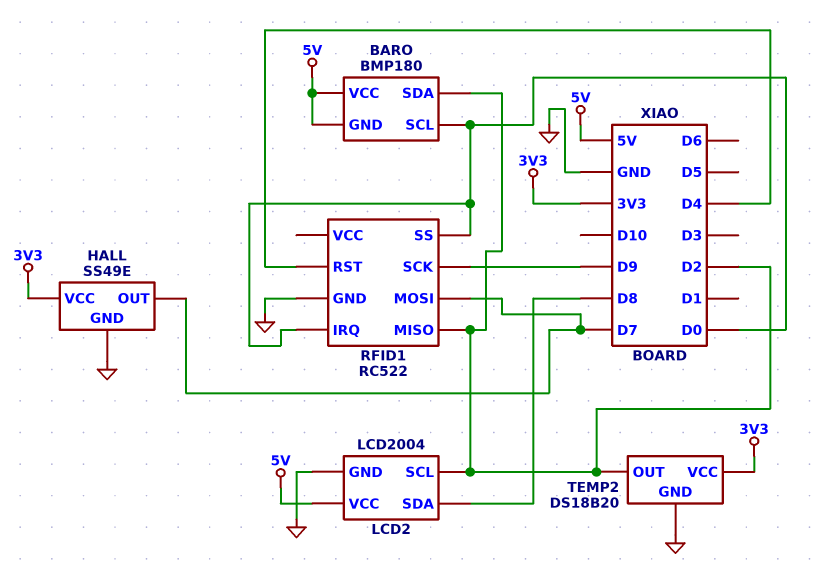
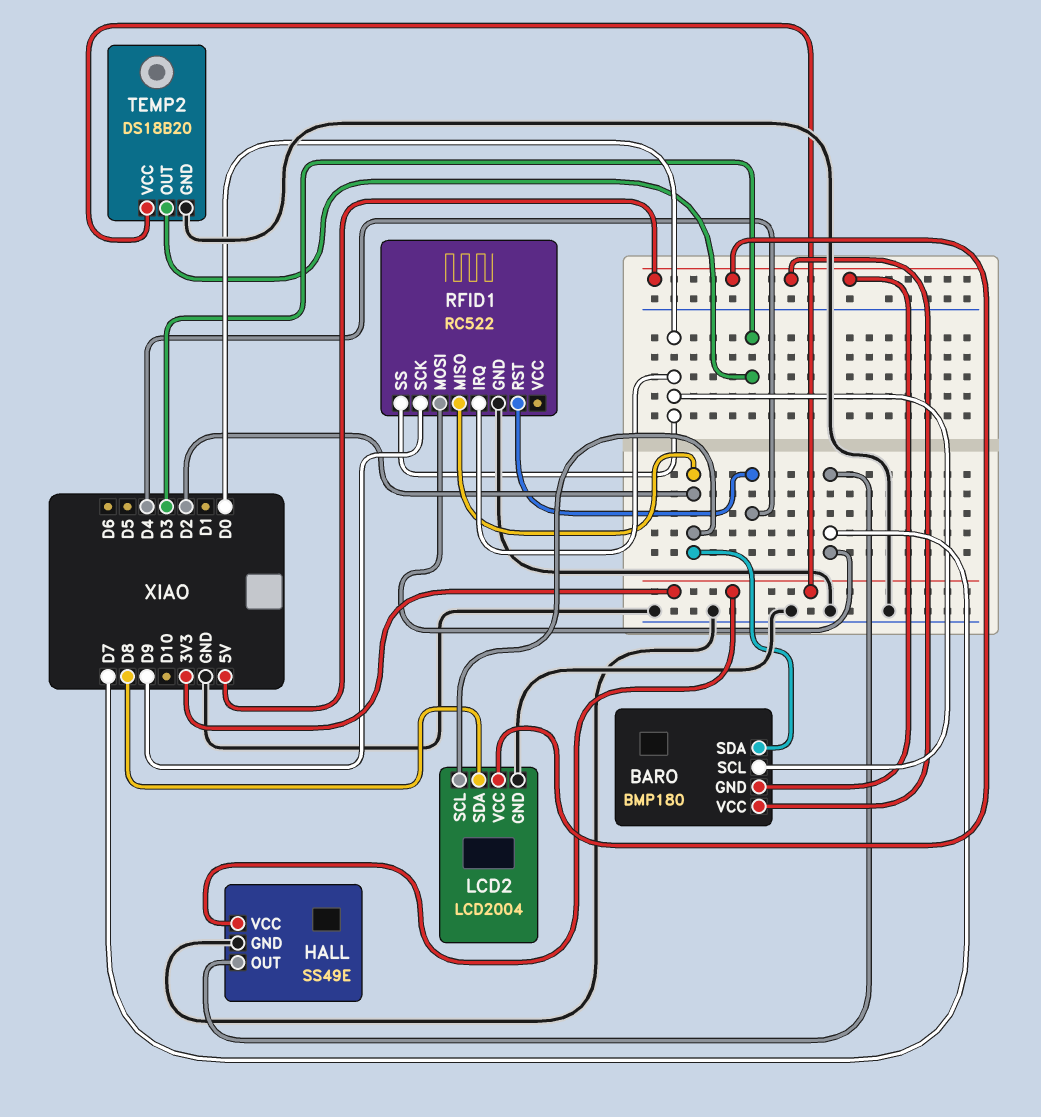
TEMP2 pin OUT: D2 -> D3

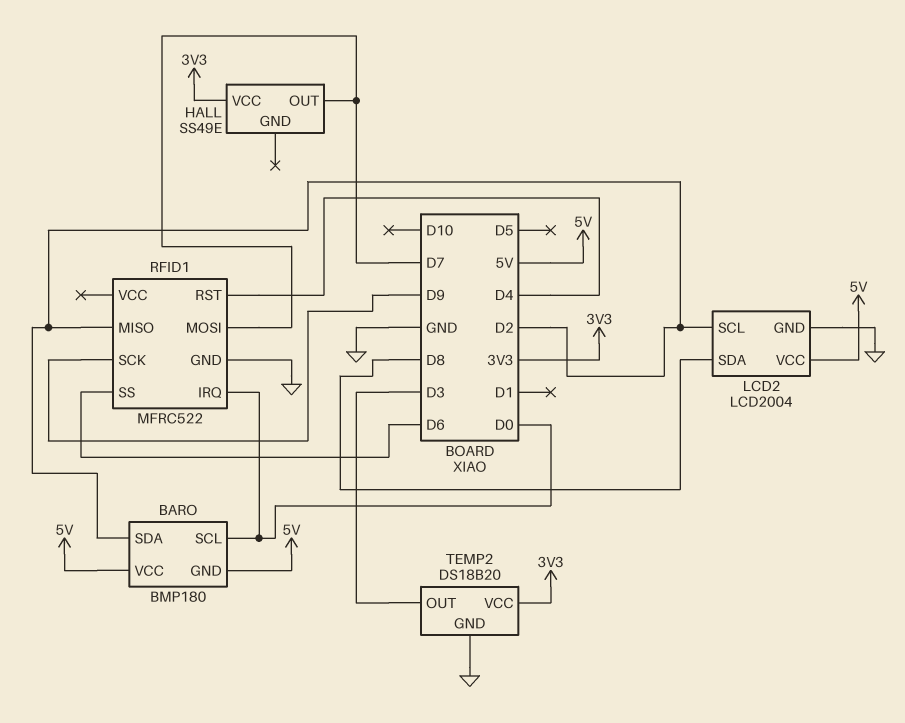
HALL pin GND: GND -> none
RFID1: RC522 -> MFRC522
RFID1 pin SS: D0 -> D6

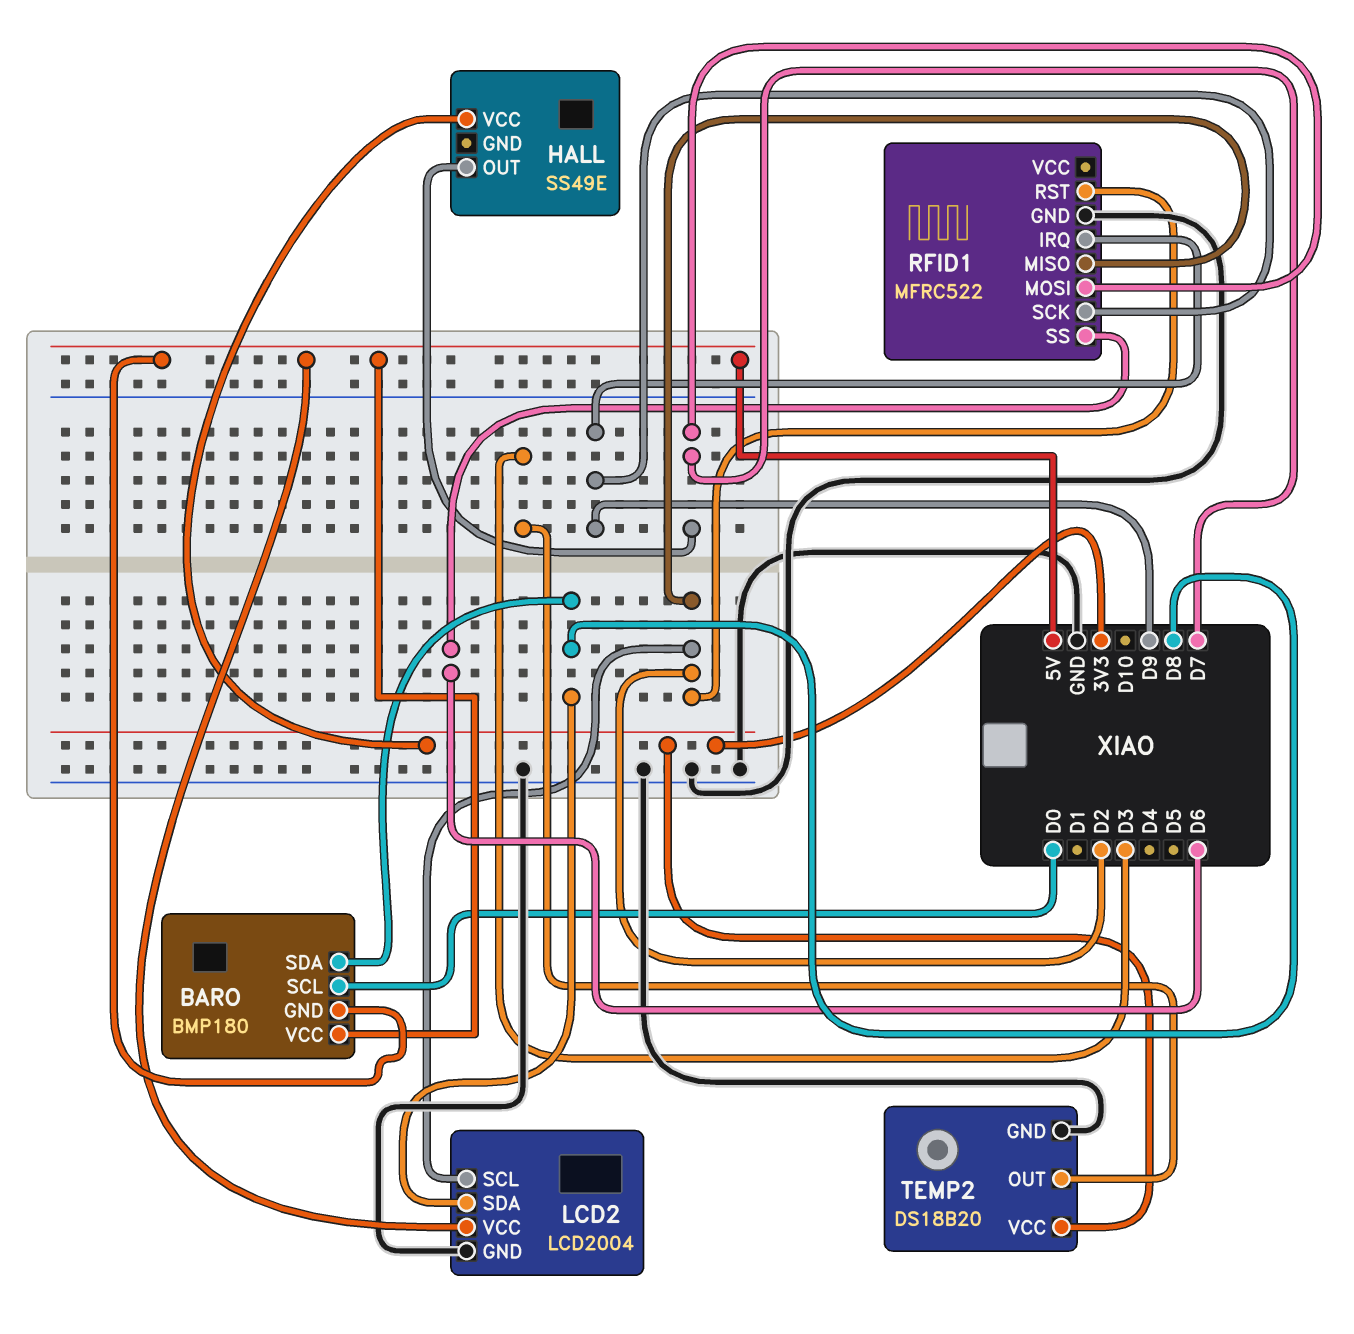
BARO pin SDA: D2 -> D8
RFID1 pin IRQ: D0 -> D9
RFID1 pin RST: D4 -> D2

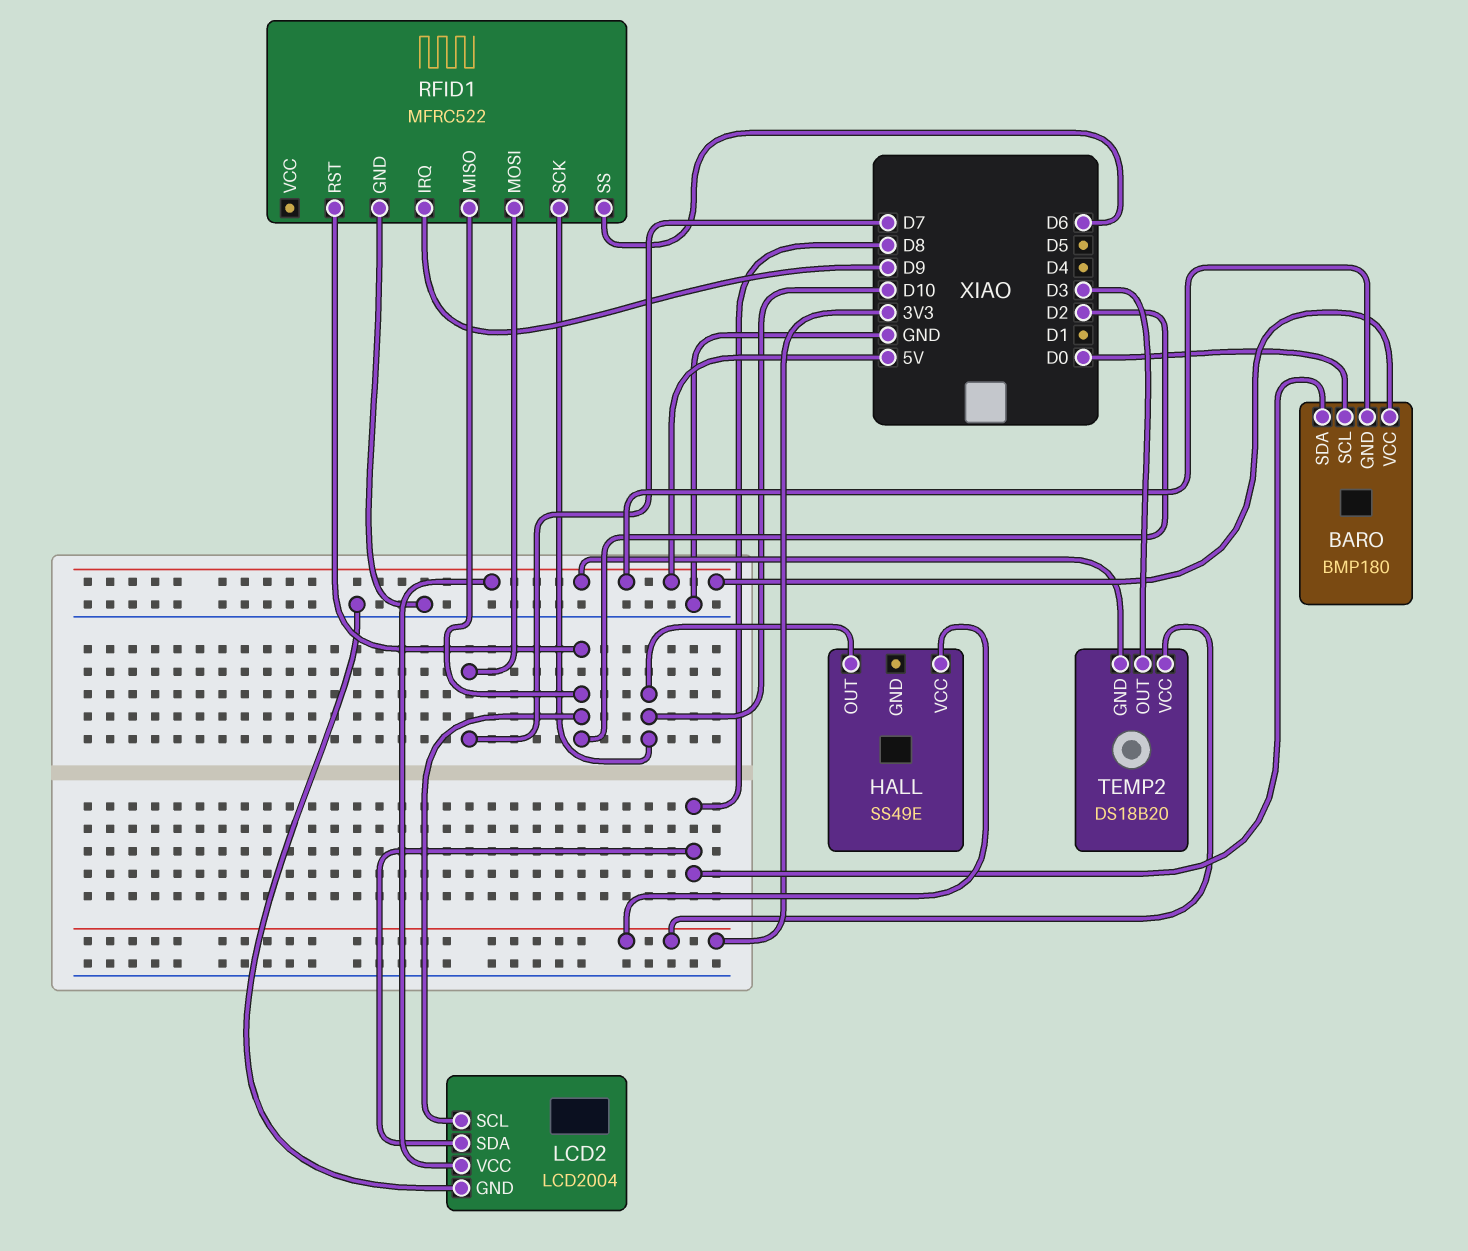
HALL pin OUT: D7 -> D10
RFID1 pin SCK: D9 -> D10
TEMP2 pin GND: GND -> 5V

